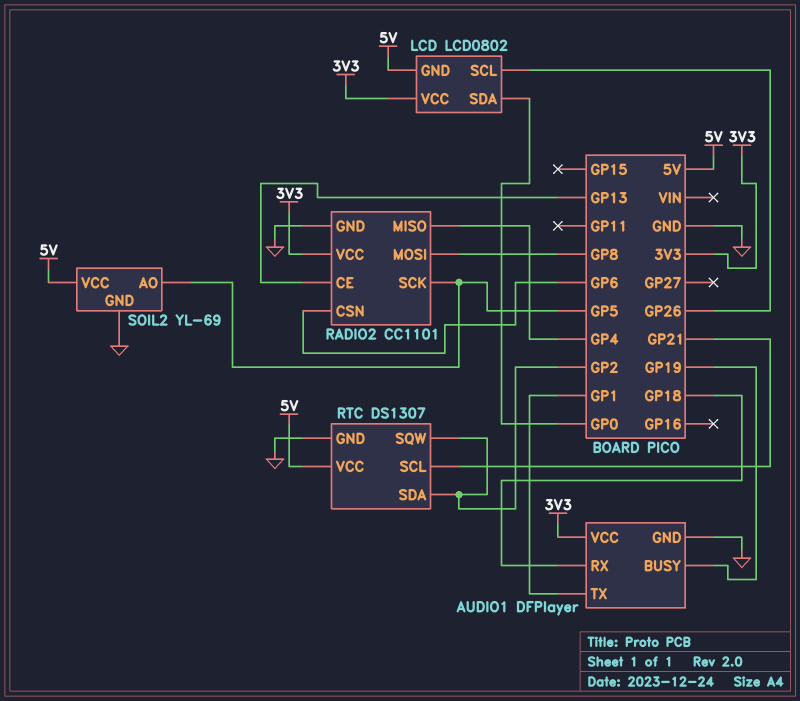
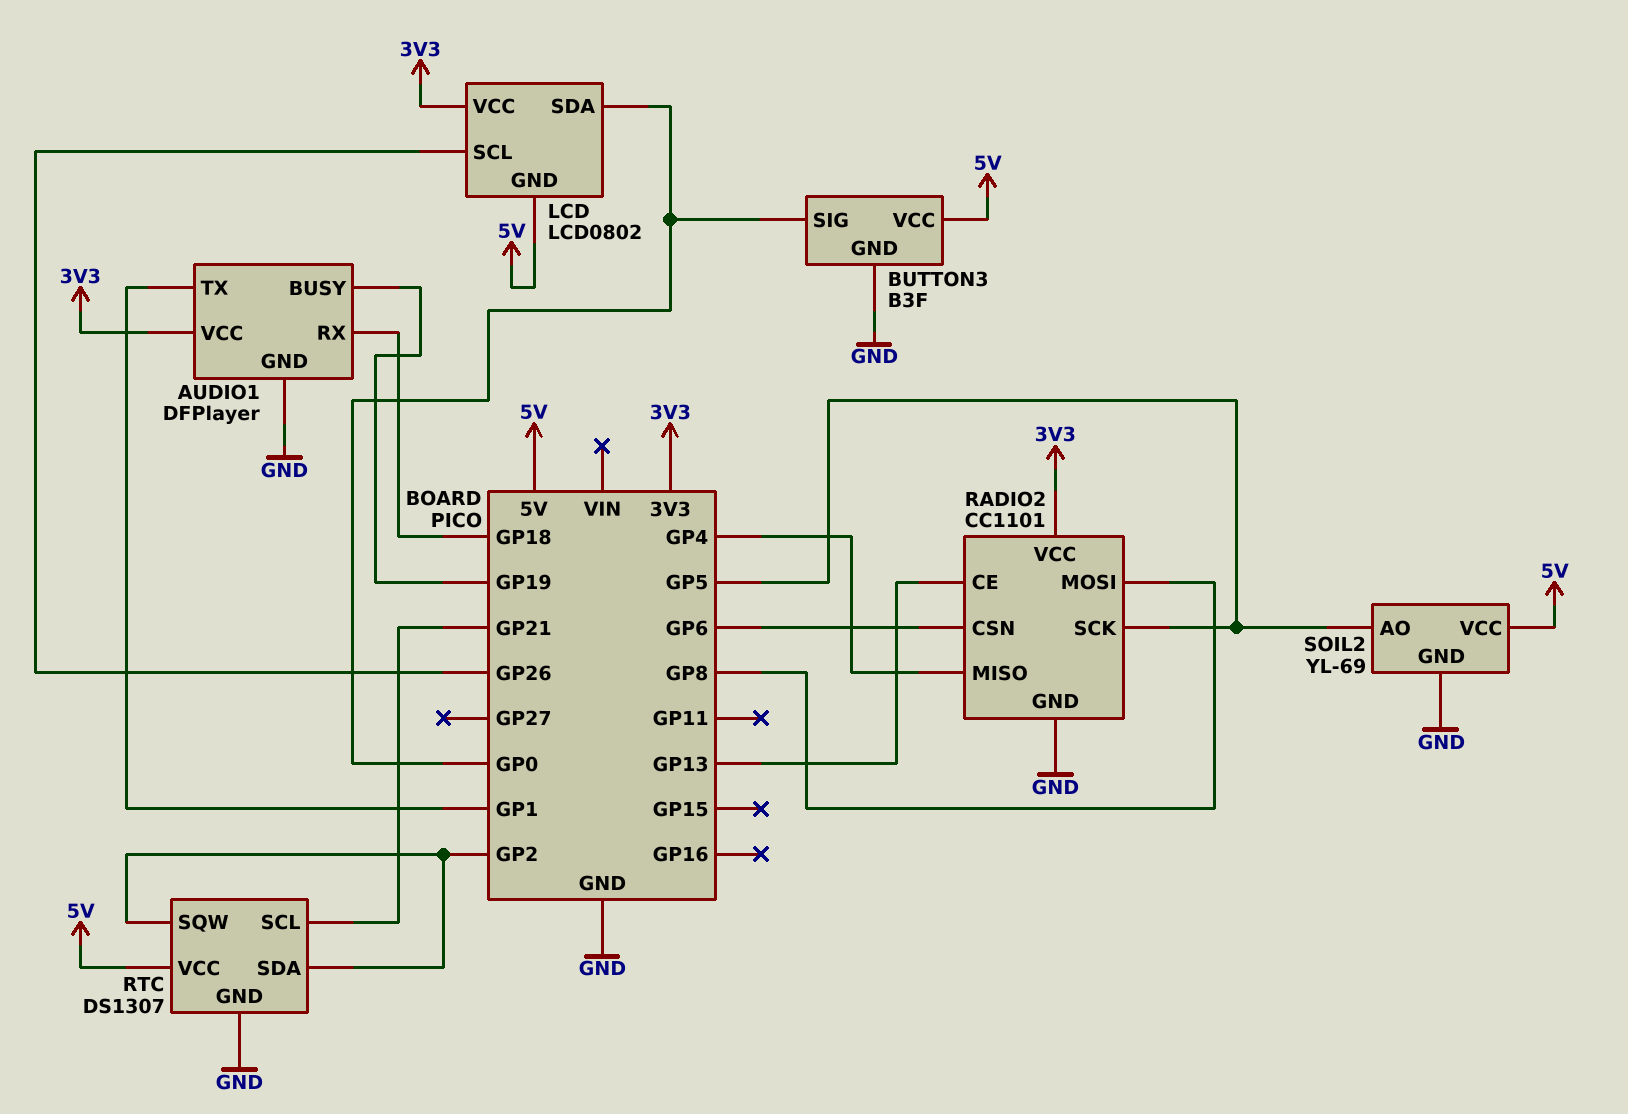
BUTTON3: none -> B3F
BUTTON3 pin GND: none -> GND
BUTTON3 pin SIG: none -> GP0
BUTTON3 pin VCC: none -> 5V

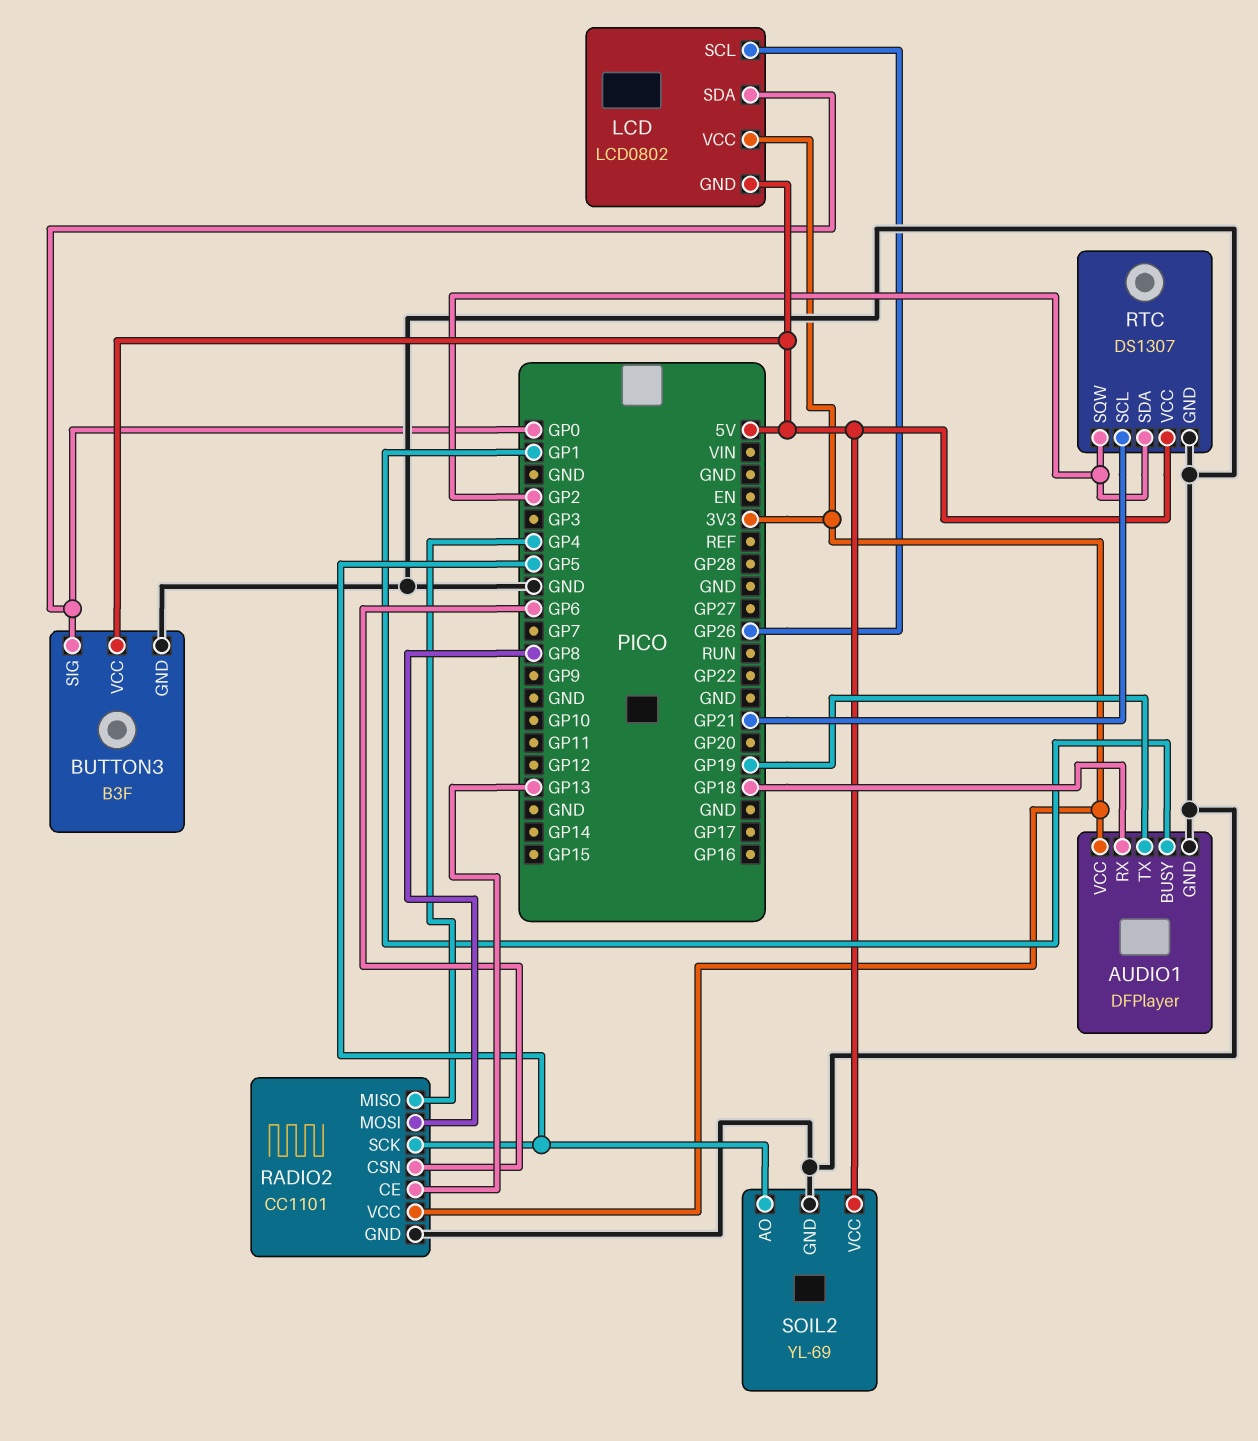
AUDIO1 pin BUSY: GP19 -> GP1
AUDIO1 pin TX: GP1 -> GP19

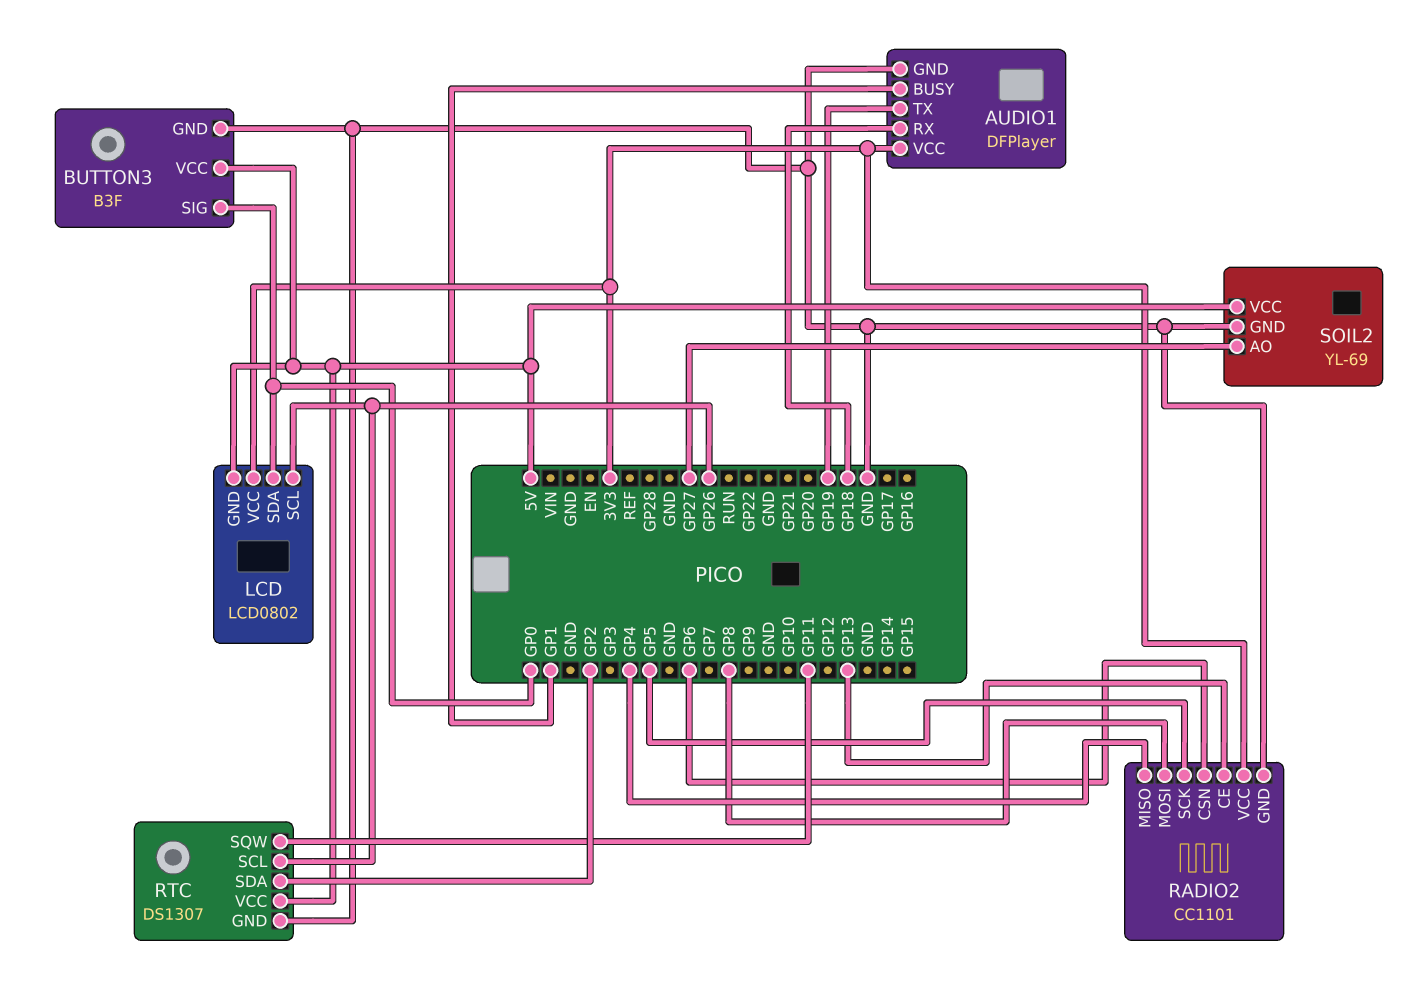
RTC pin SCL: GP21 -> GP26
RTC pin SQW: GP2 -> GP11
SOIL2 pin AO: GP5 -> GP27

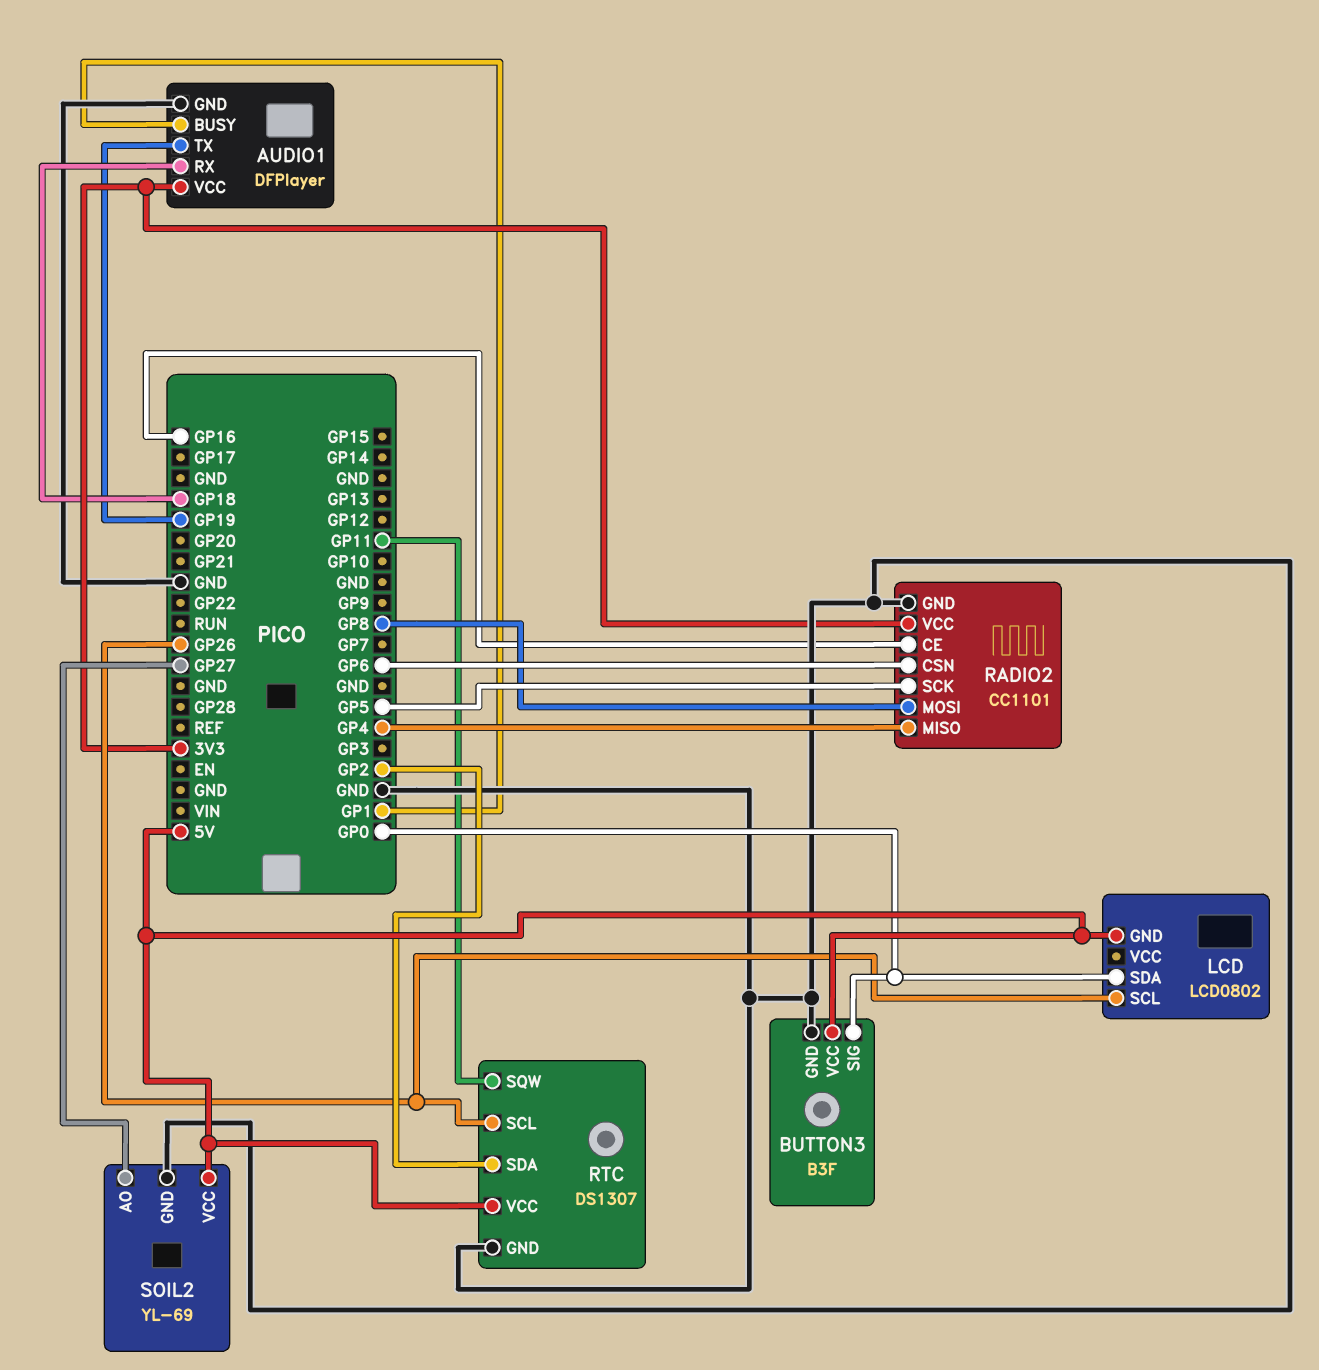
LCD pin VCC: 3V3 -> none
RADIO2 pin CE: GP13 -> GP16

